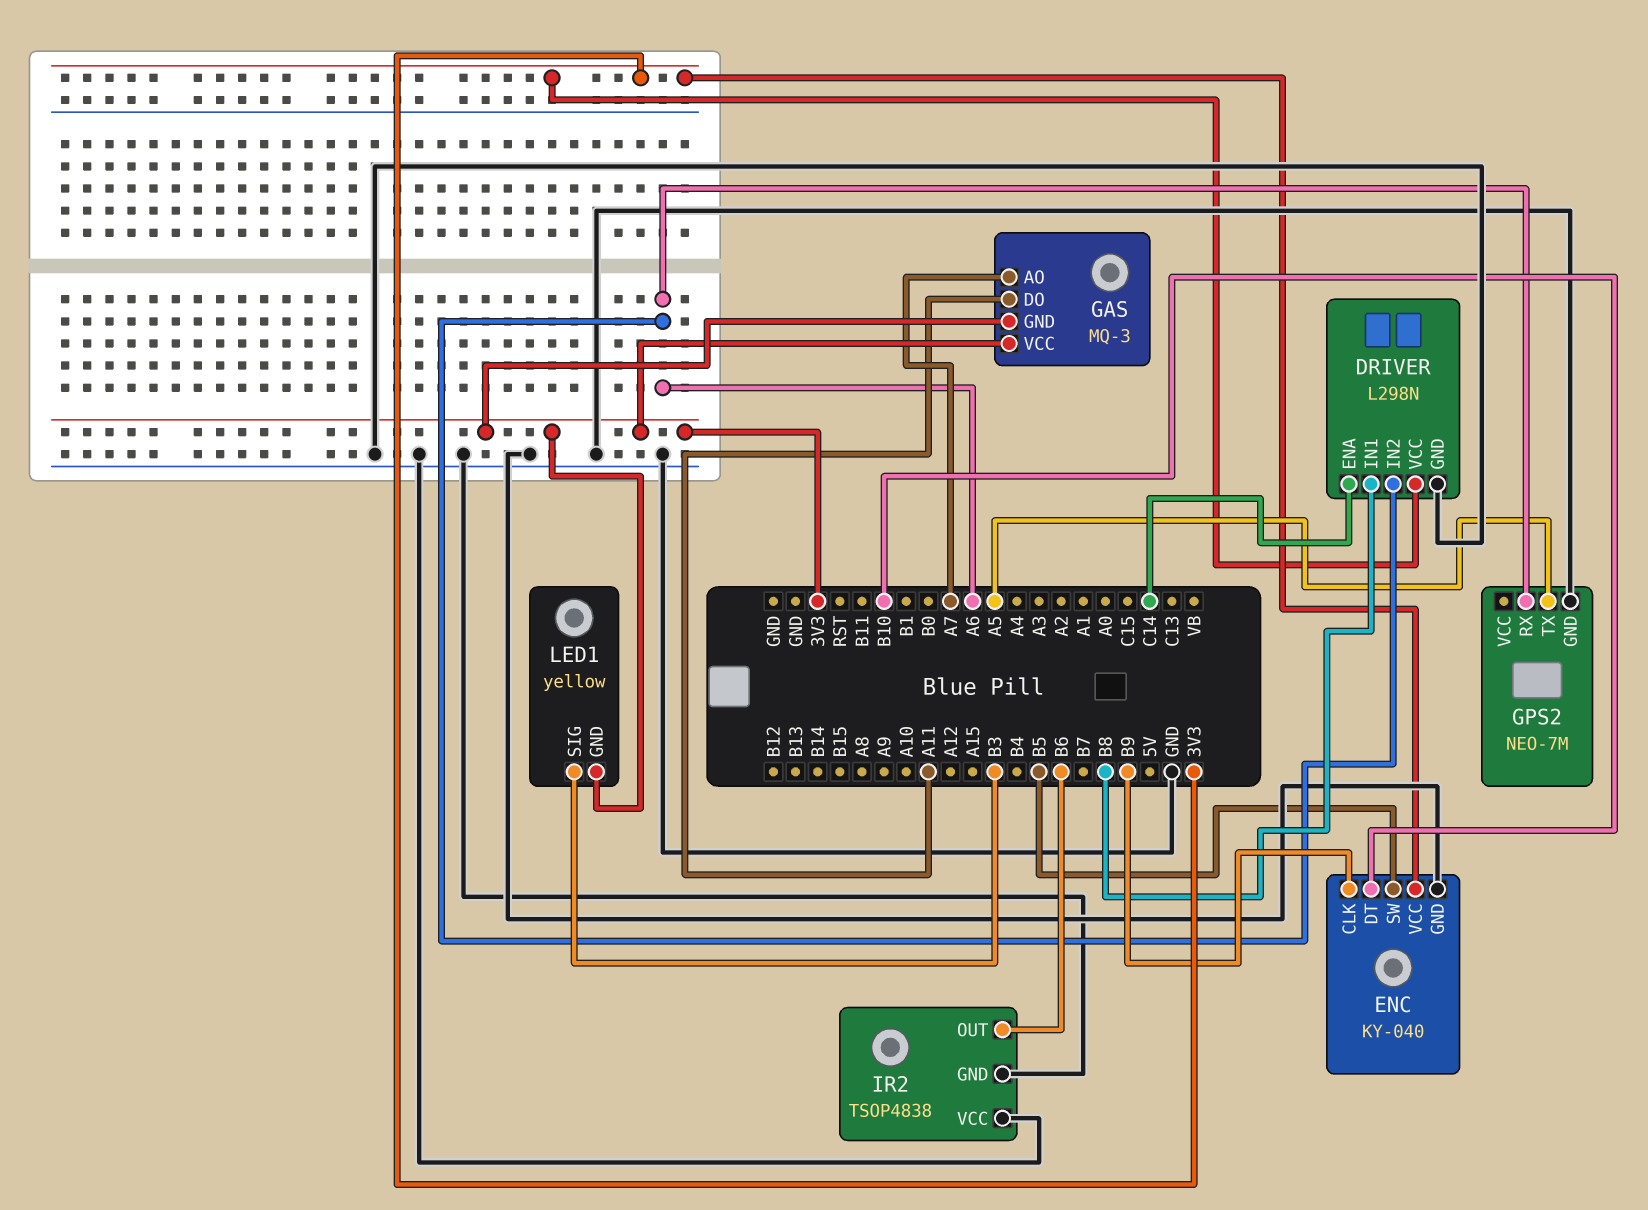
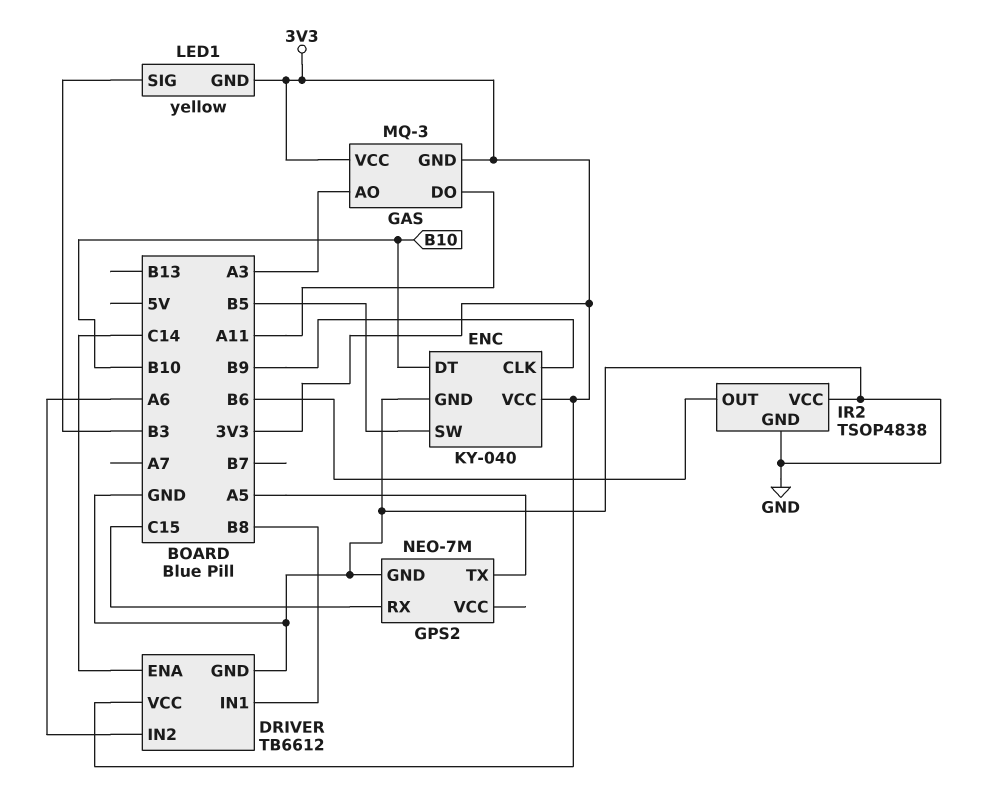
DRIVER: L298N -> TB6612
GAS pin AO: A7 -> A3
GPS2 pin RX: A6 -> C15

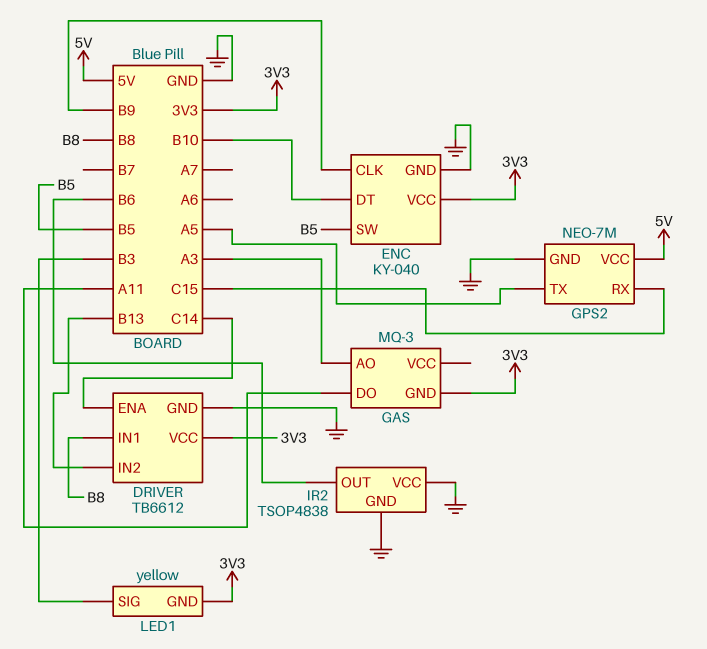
DRIVER pin IN2: A6 -> B13
GAS pin VCC: 3V3 -> none
GPS2 pin VCC: none -> 5V

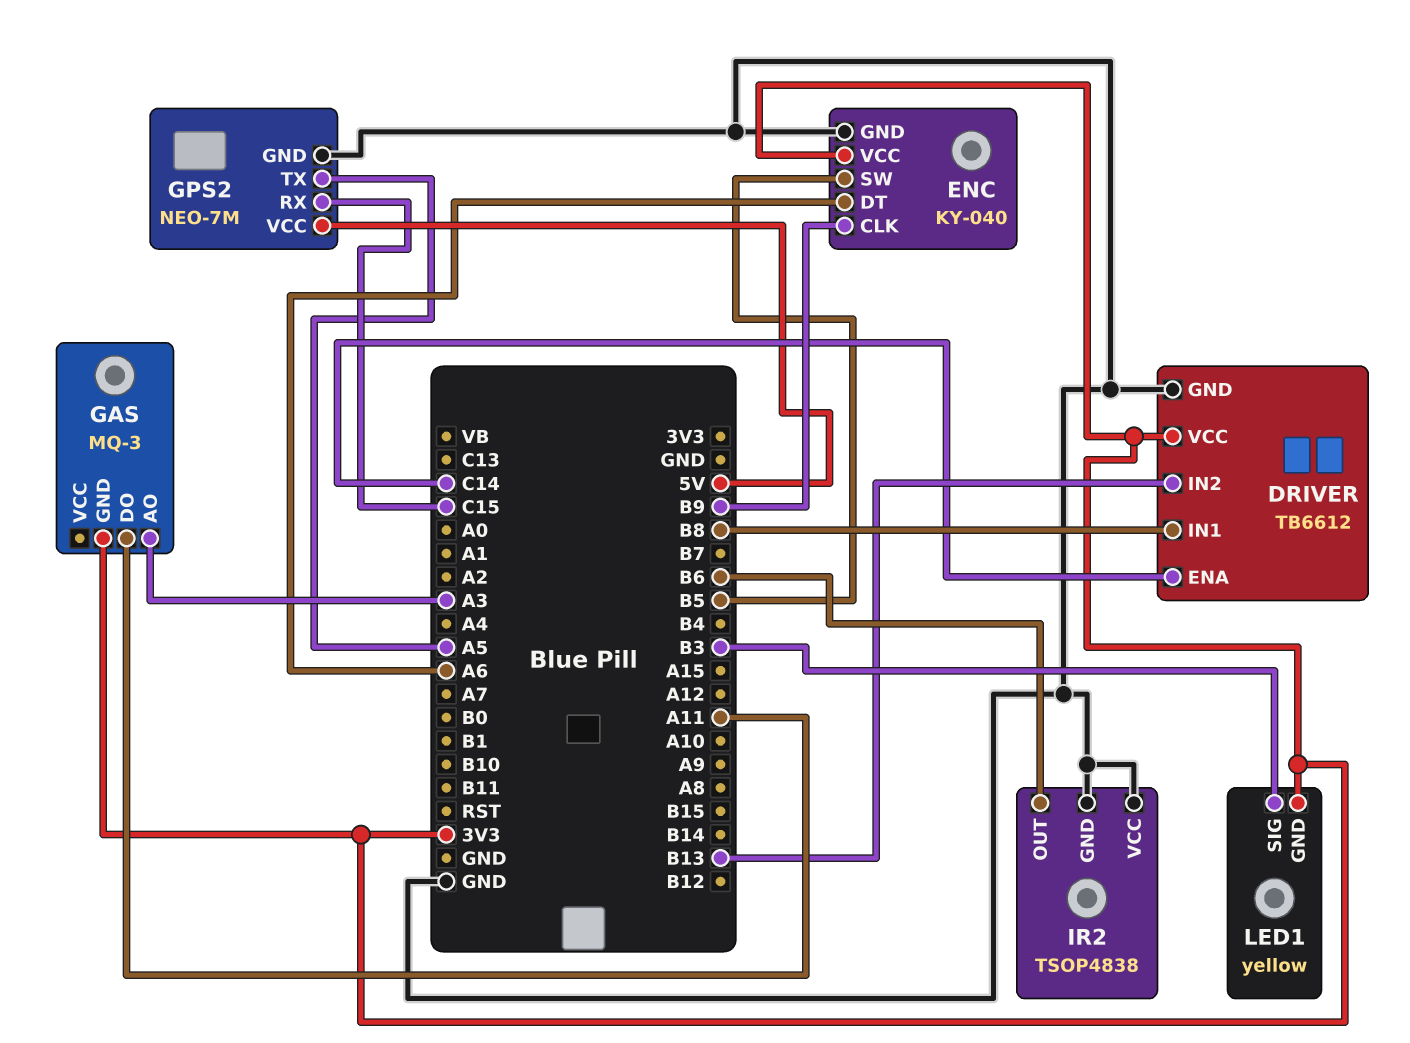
ENC pin DT: B10 -> A6

